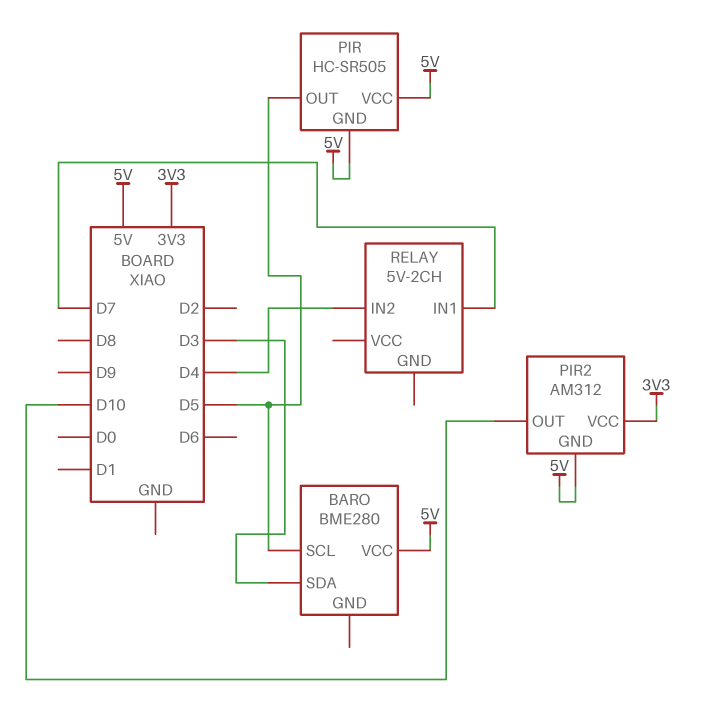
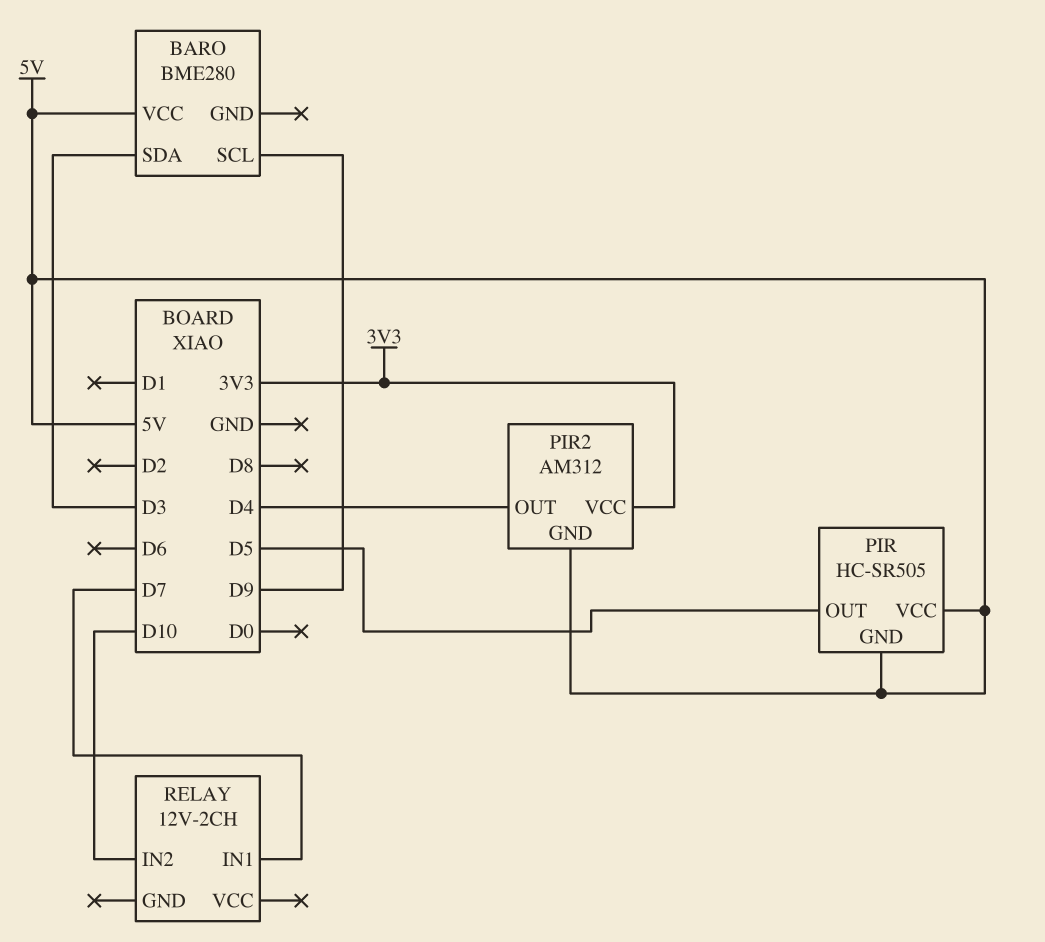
BARO pin SCL: D5 -> D9
PIR2 pin OUT: D10 -> D4
RELAY: 5V-2CH -> 12V-2CH
RELAY pin IN2: D4 -> D10

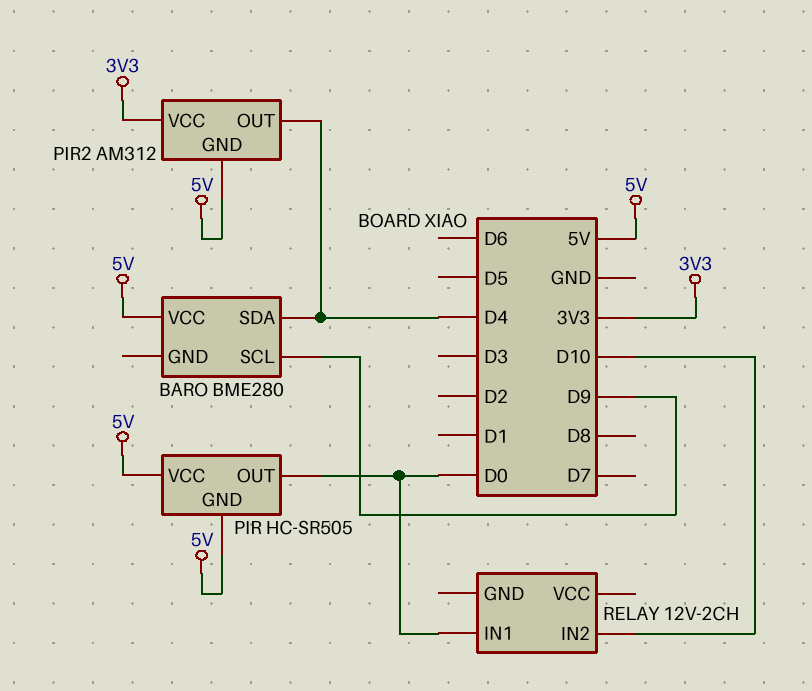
BARO pin SDA: D3 -> D4
PIR pin OUT: D5 -> D0
RELAY pin IN1: D7 -> D0

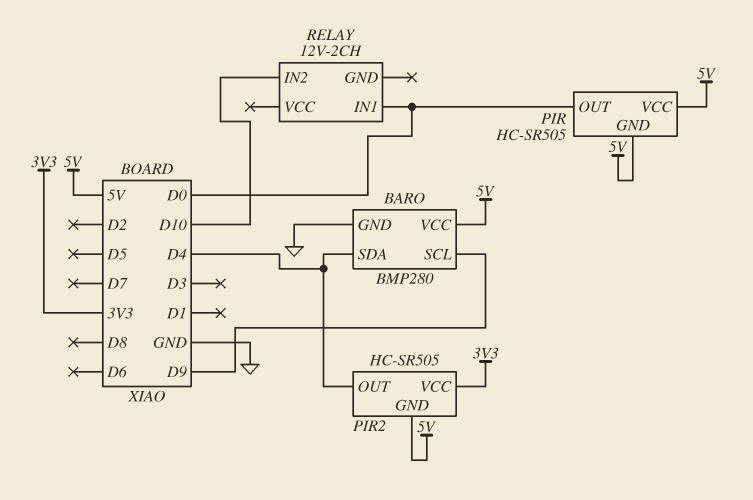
BARO: BME280 -> BMP280
BARO pin GND: none -> GND
PIR2: AM312 -> HC-SR505

